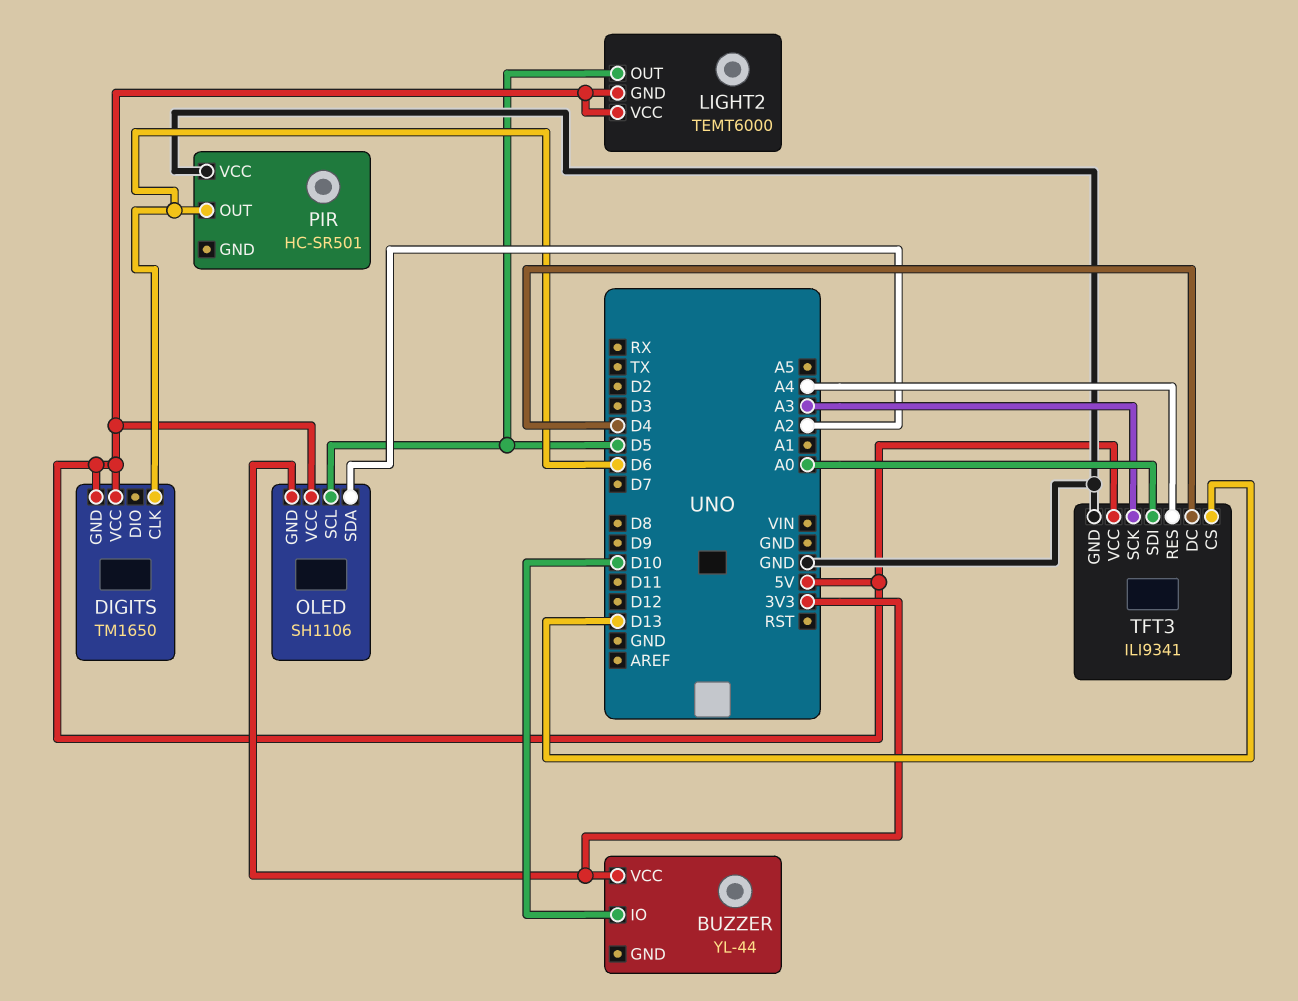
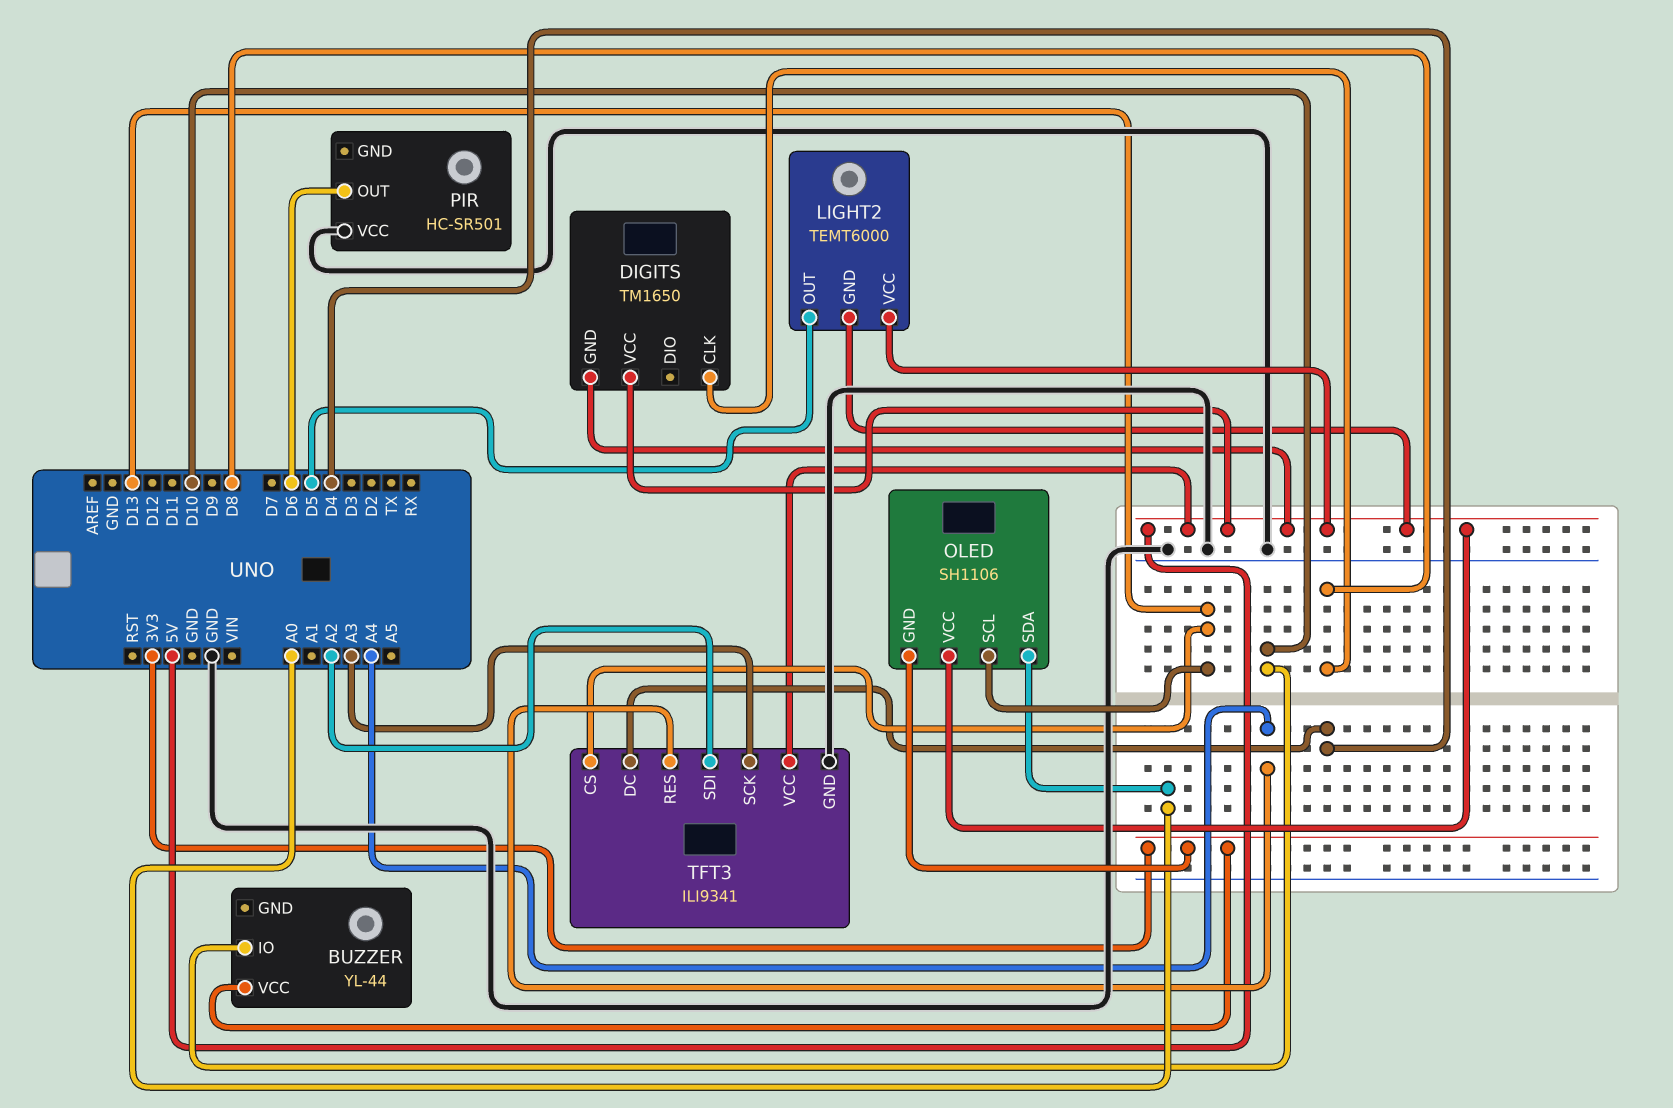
DIGITS pin CLK: D6 -> D8
OLED pin SCL: D5 -> D13
OLED pin SDA: A2 -> A0
TFT3 pin SDI: A0 -> A2

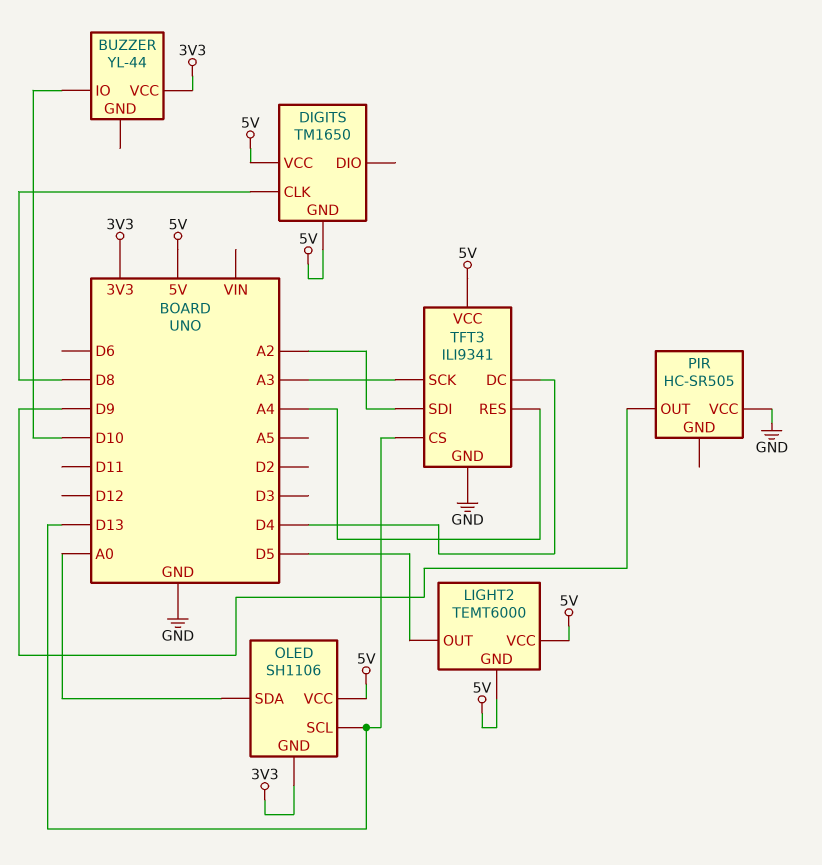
PIR: HC-SR501 -> HC-SR505
PIR pin OUT: D6 -> D9

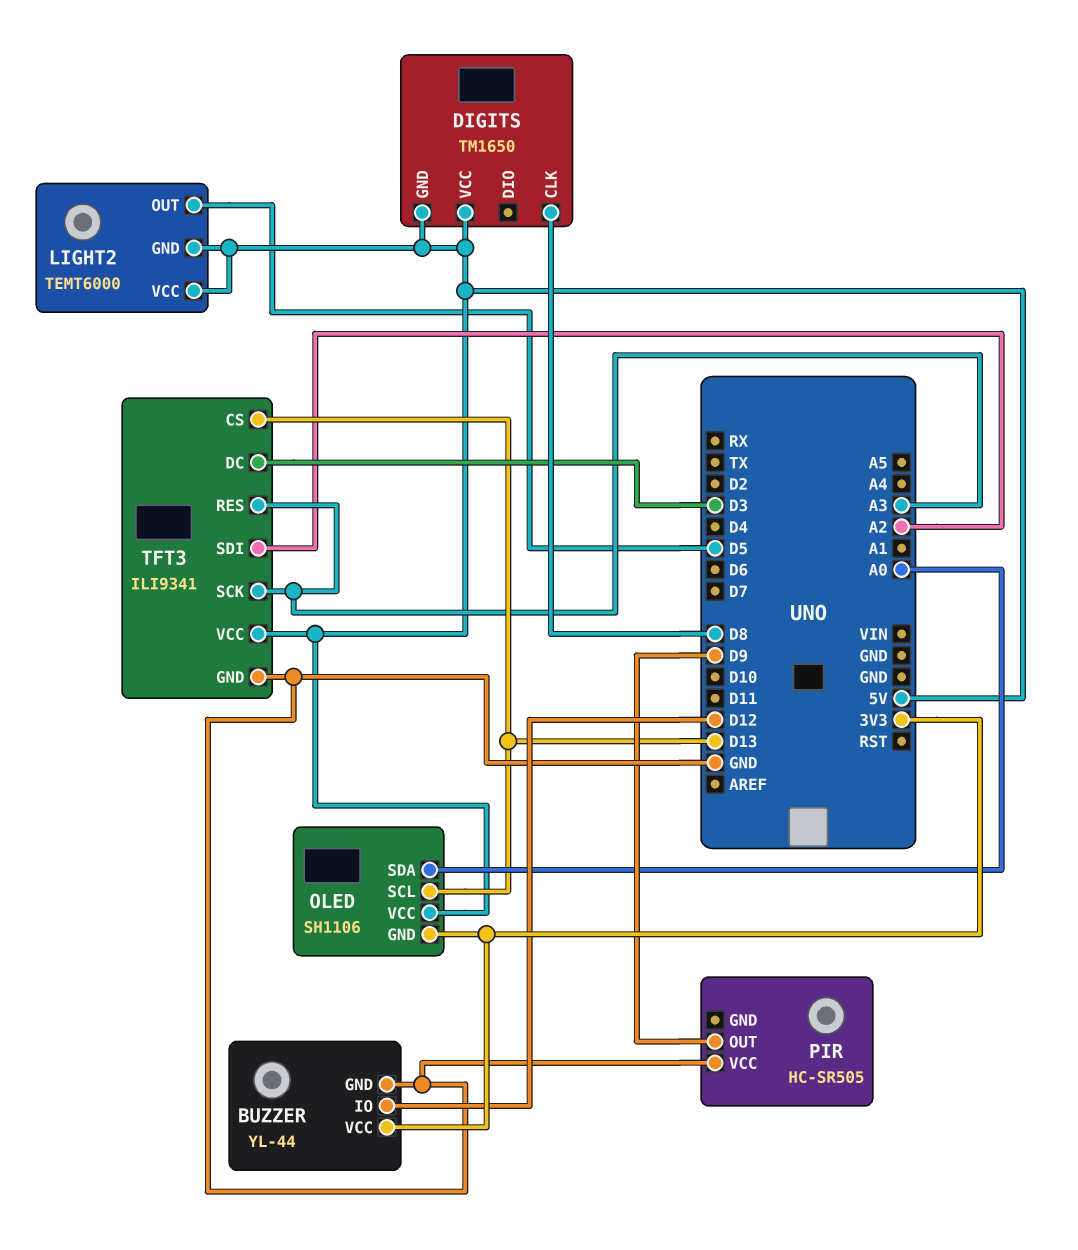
BUZZER pin GND: none -> GND
BUZZER pin IO: D10 -> D12
TFT3 pin DC: D4 -> D3
TFT3 pin RES: A4 -> A3

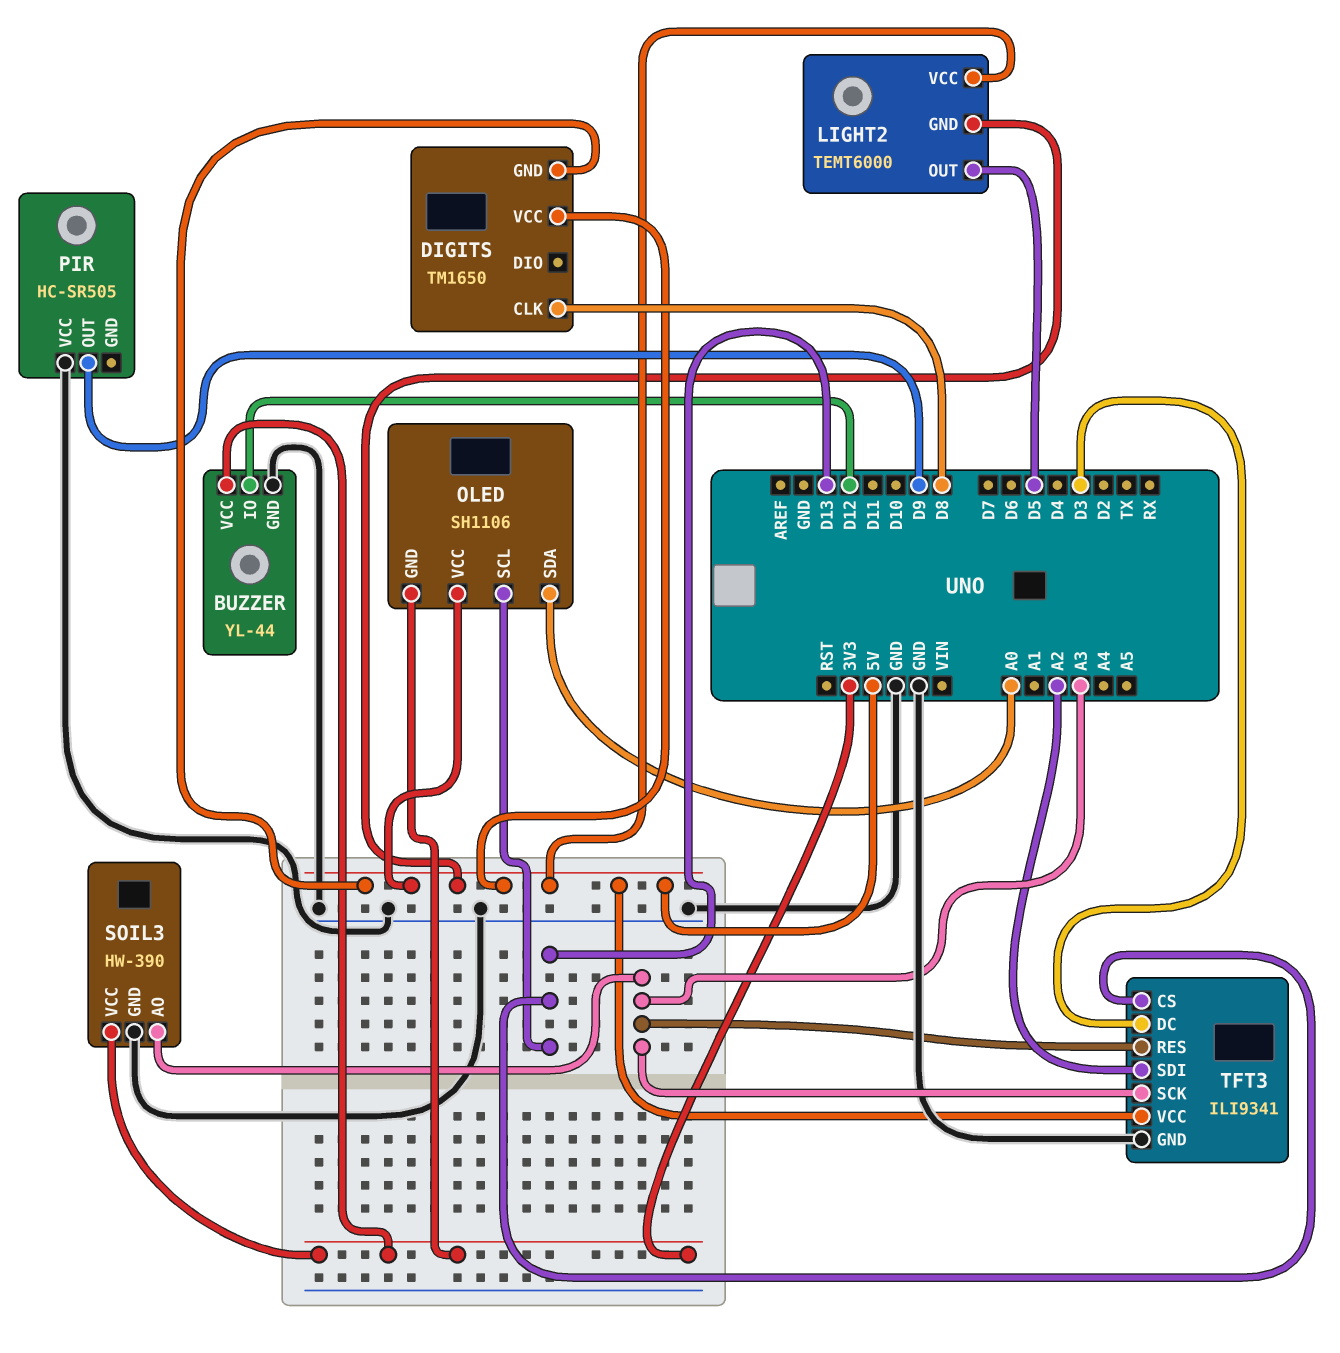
SOIL3: none -> HW-390
SOIL3 pin AO: none -> A3
SOIL3 pin GND: none -> GND
SOIL3 pin VCC: none -> 3V3

